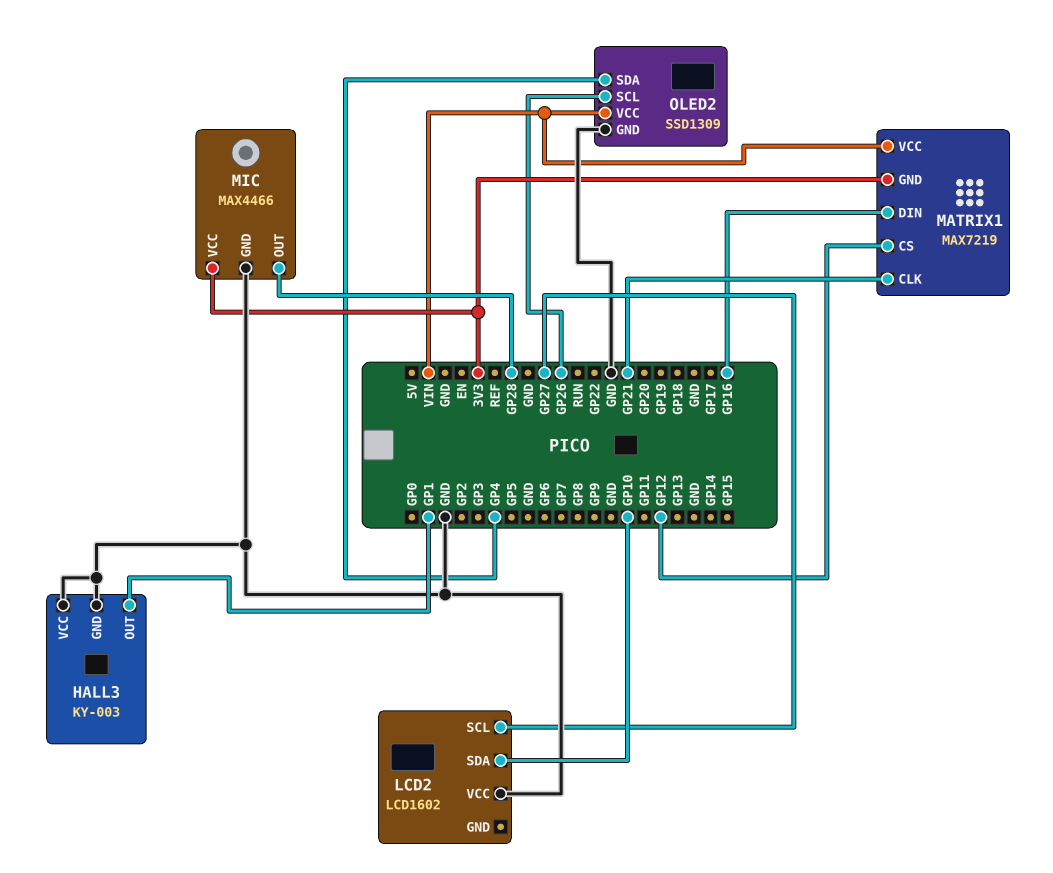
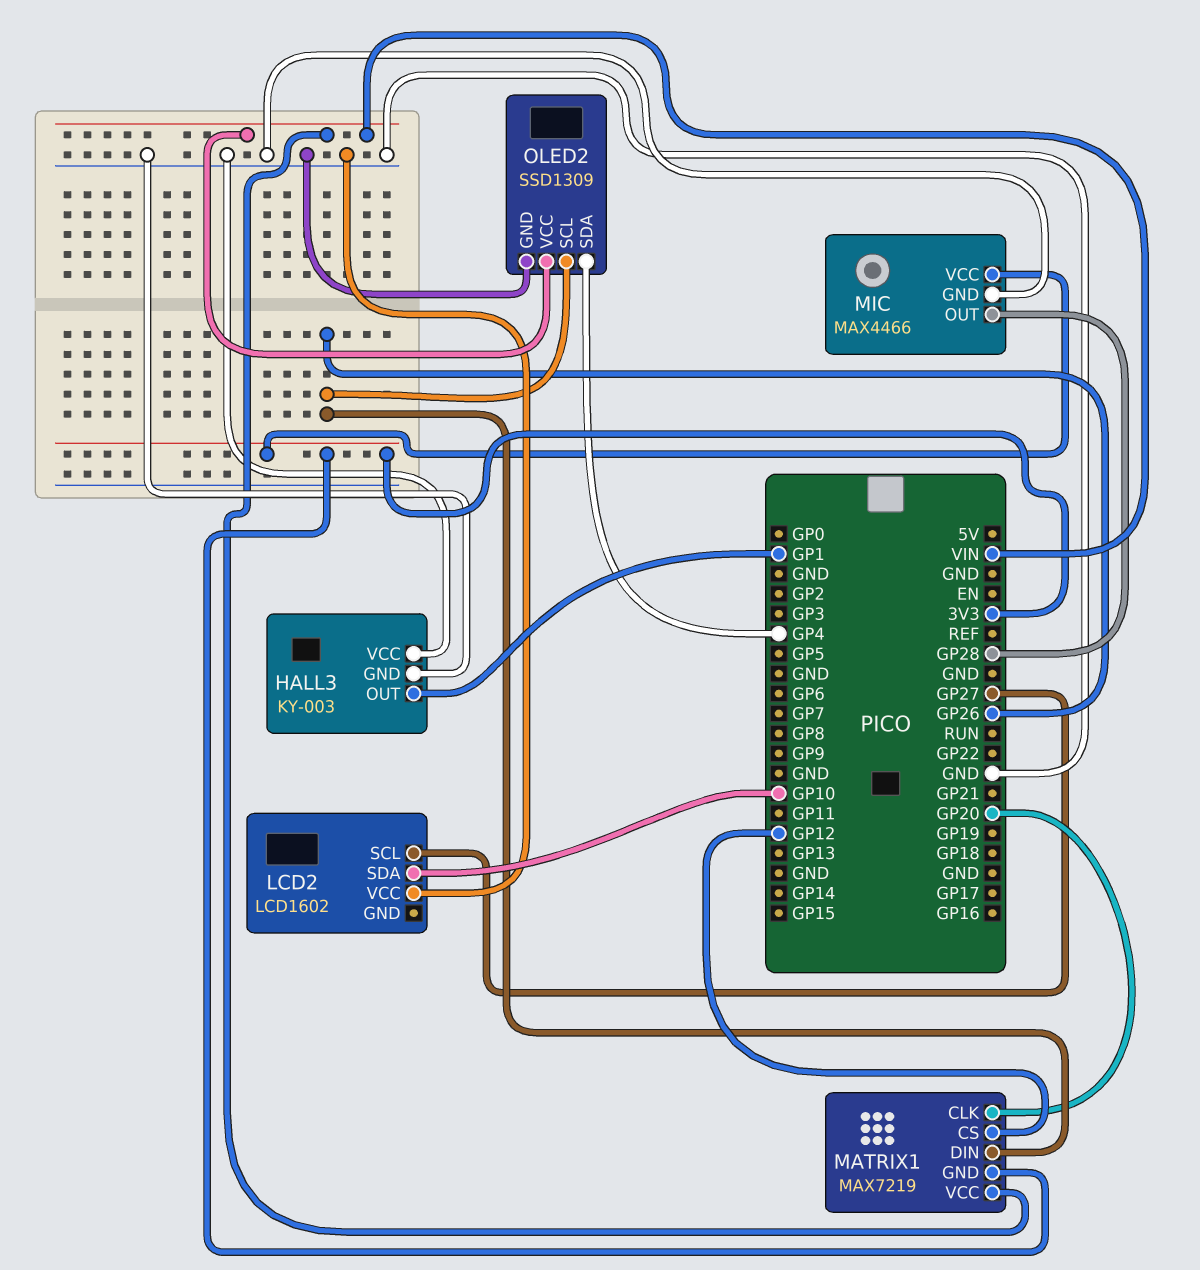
MATRIX1 pin CLK: GP21 -> GP20
MATRIX1 pin DIN: GP16 -> GP26

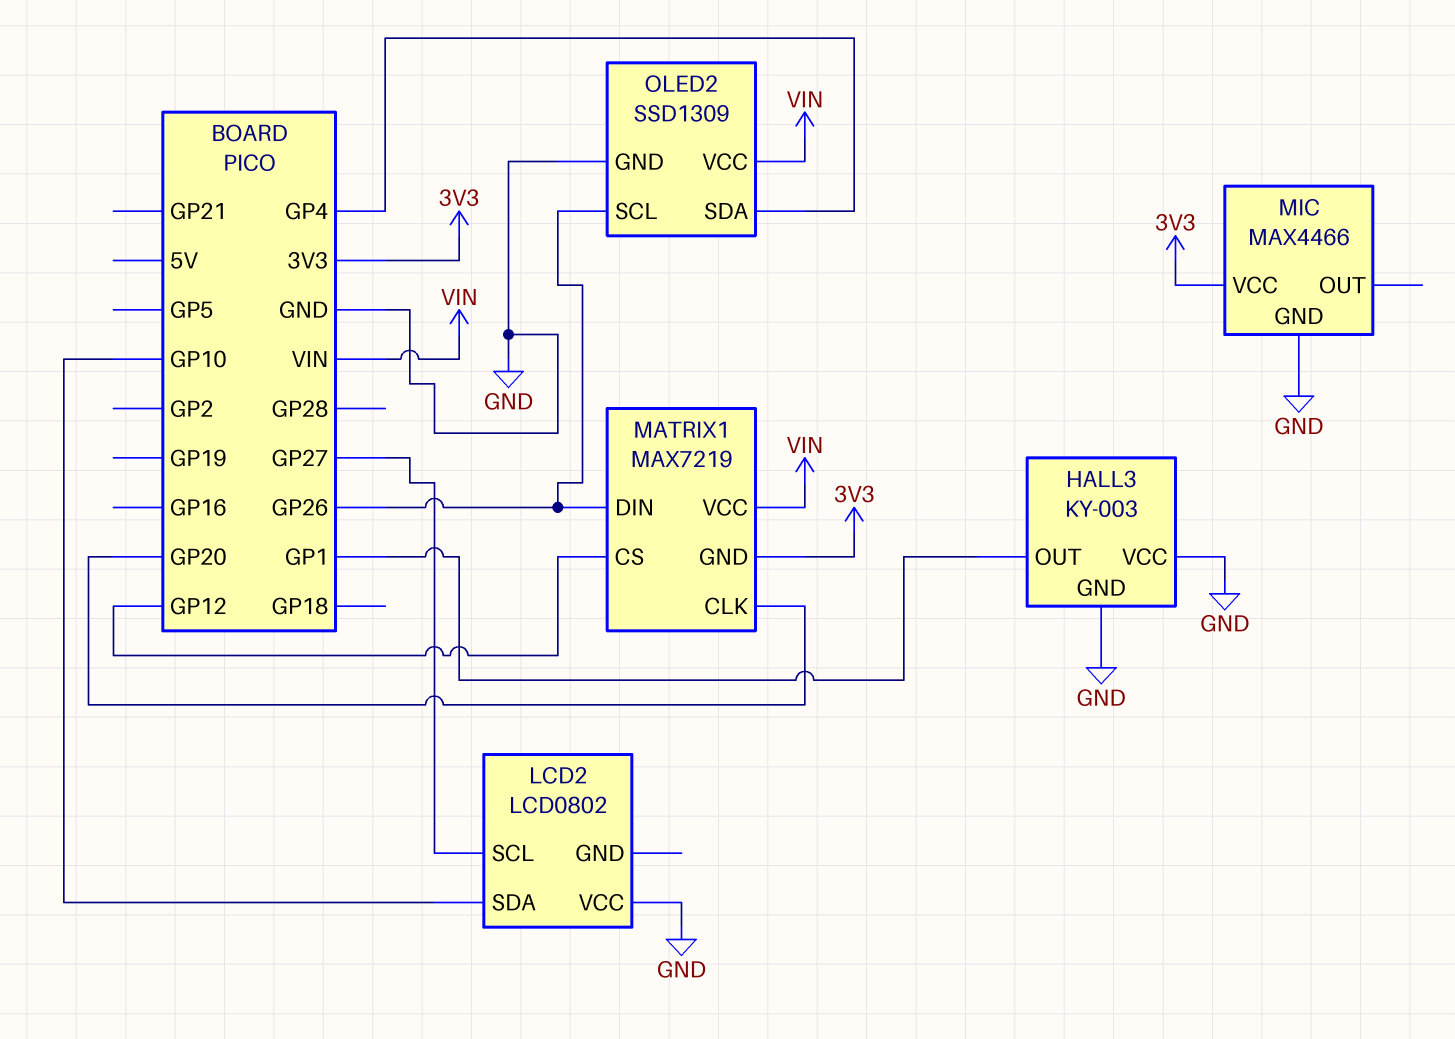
LCD2: LCD1602 -> LCD0802
MIC pin OUT: GP28 -> none

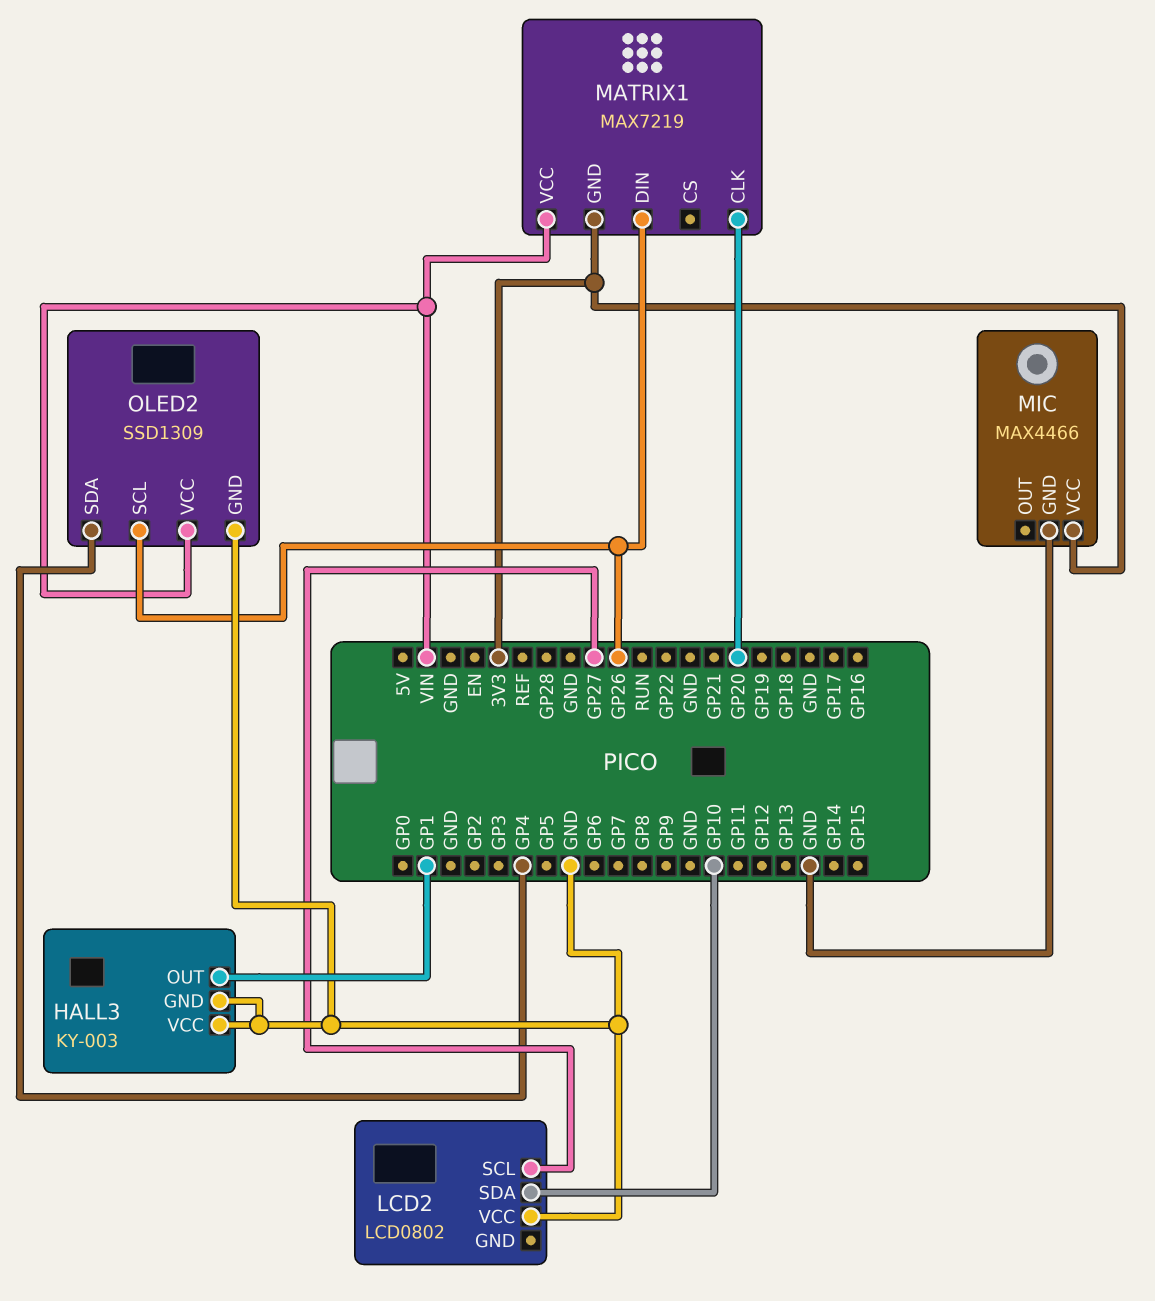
MATRIX1 pin CS: GP12 -> none

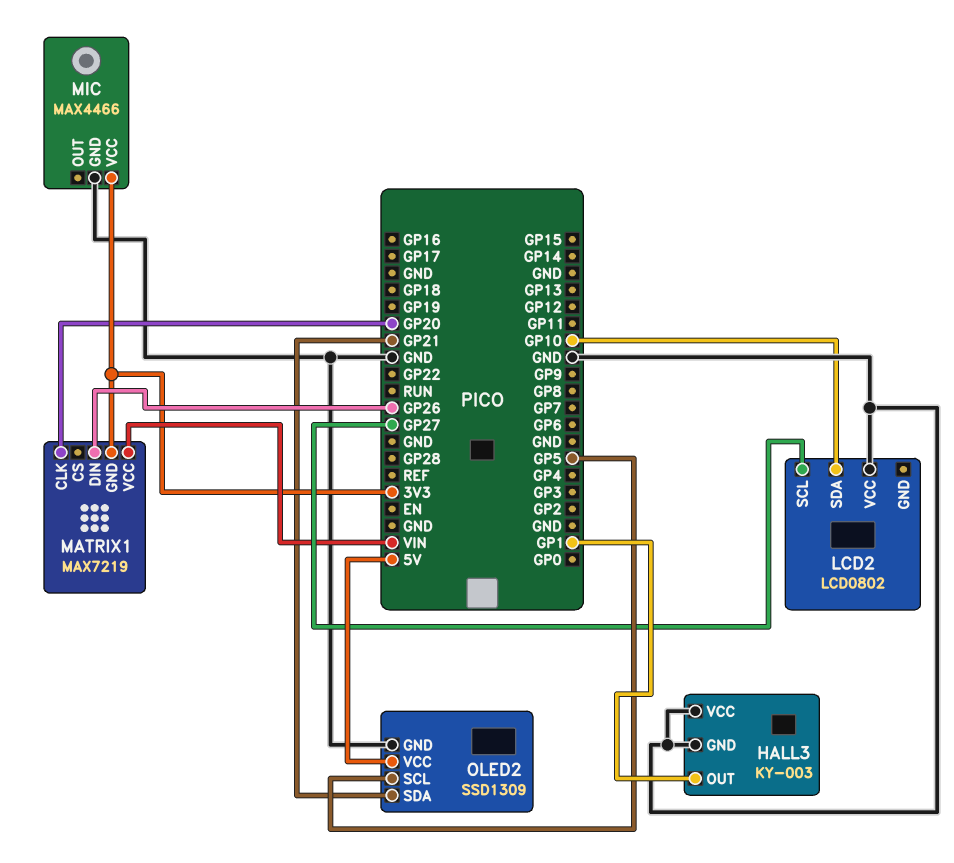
OLED2 pin SCL: GP26 -> GP5
OLED2 pin SDA: GP4 -> GP21
OLED2 pin VCC: VIN -> 5V

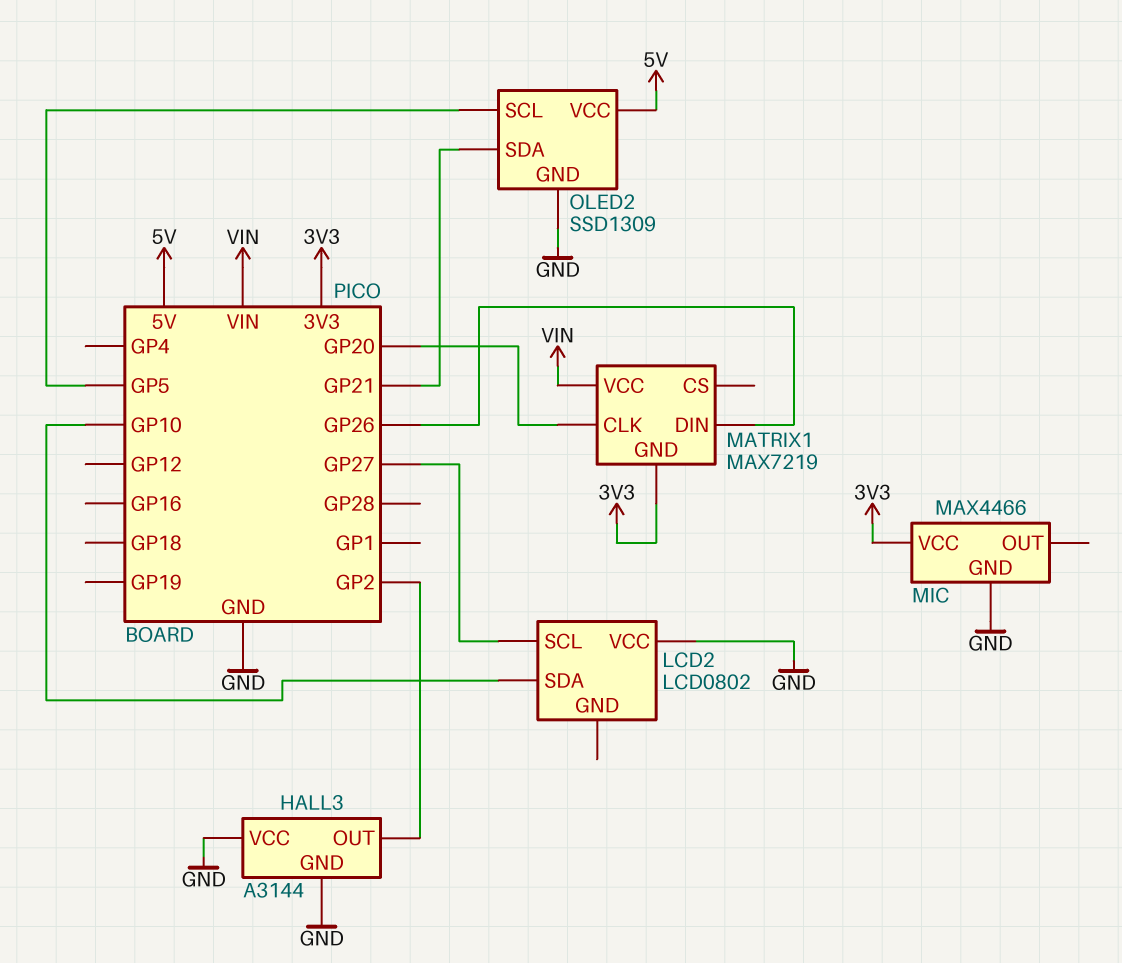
HALL3: KY-003 -> A3144
HALL3 pin OUT: GP1 -> GP2

